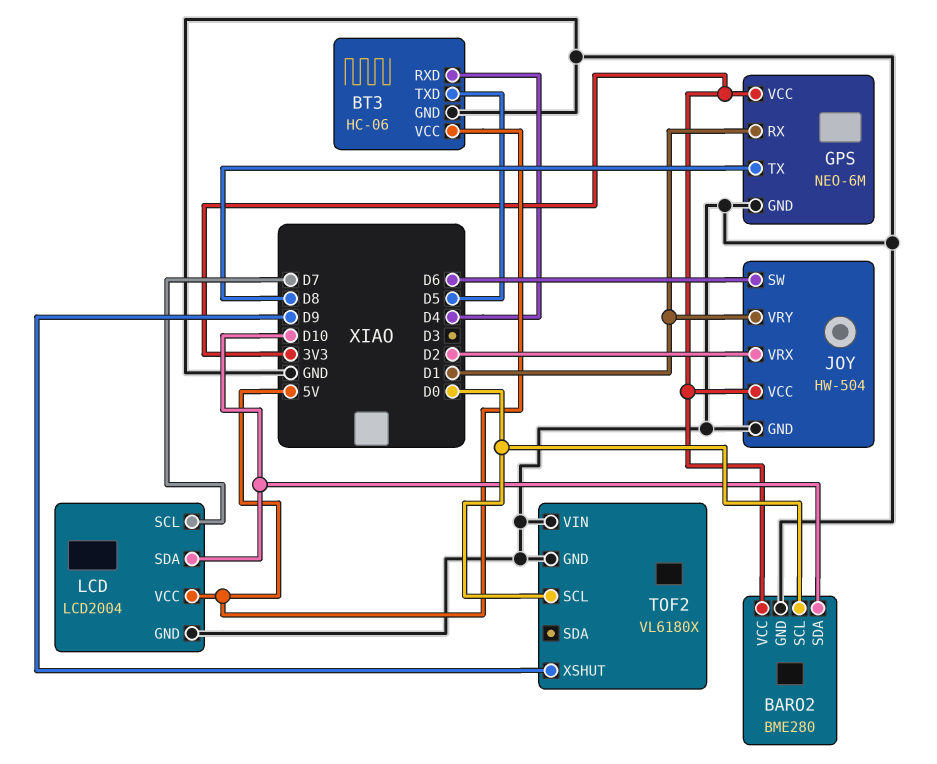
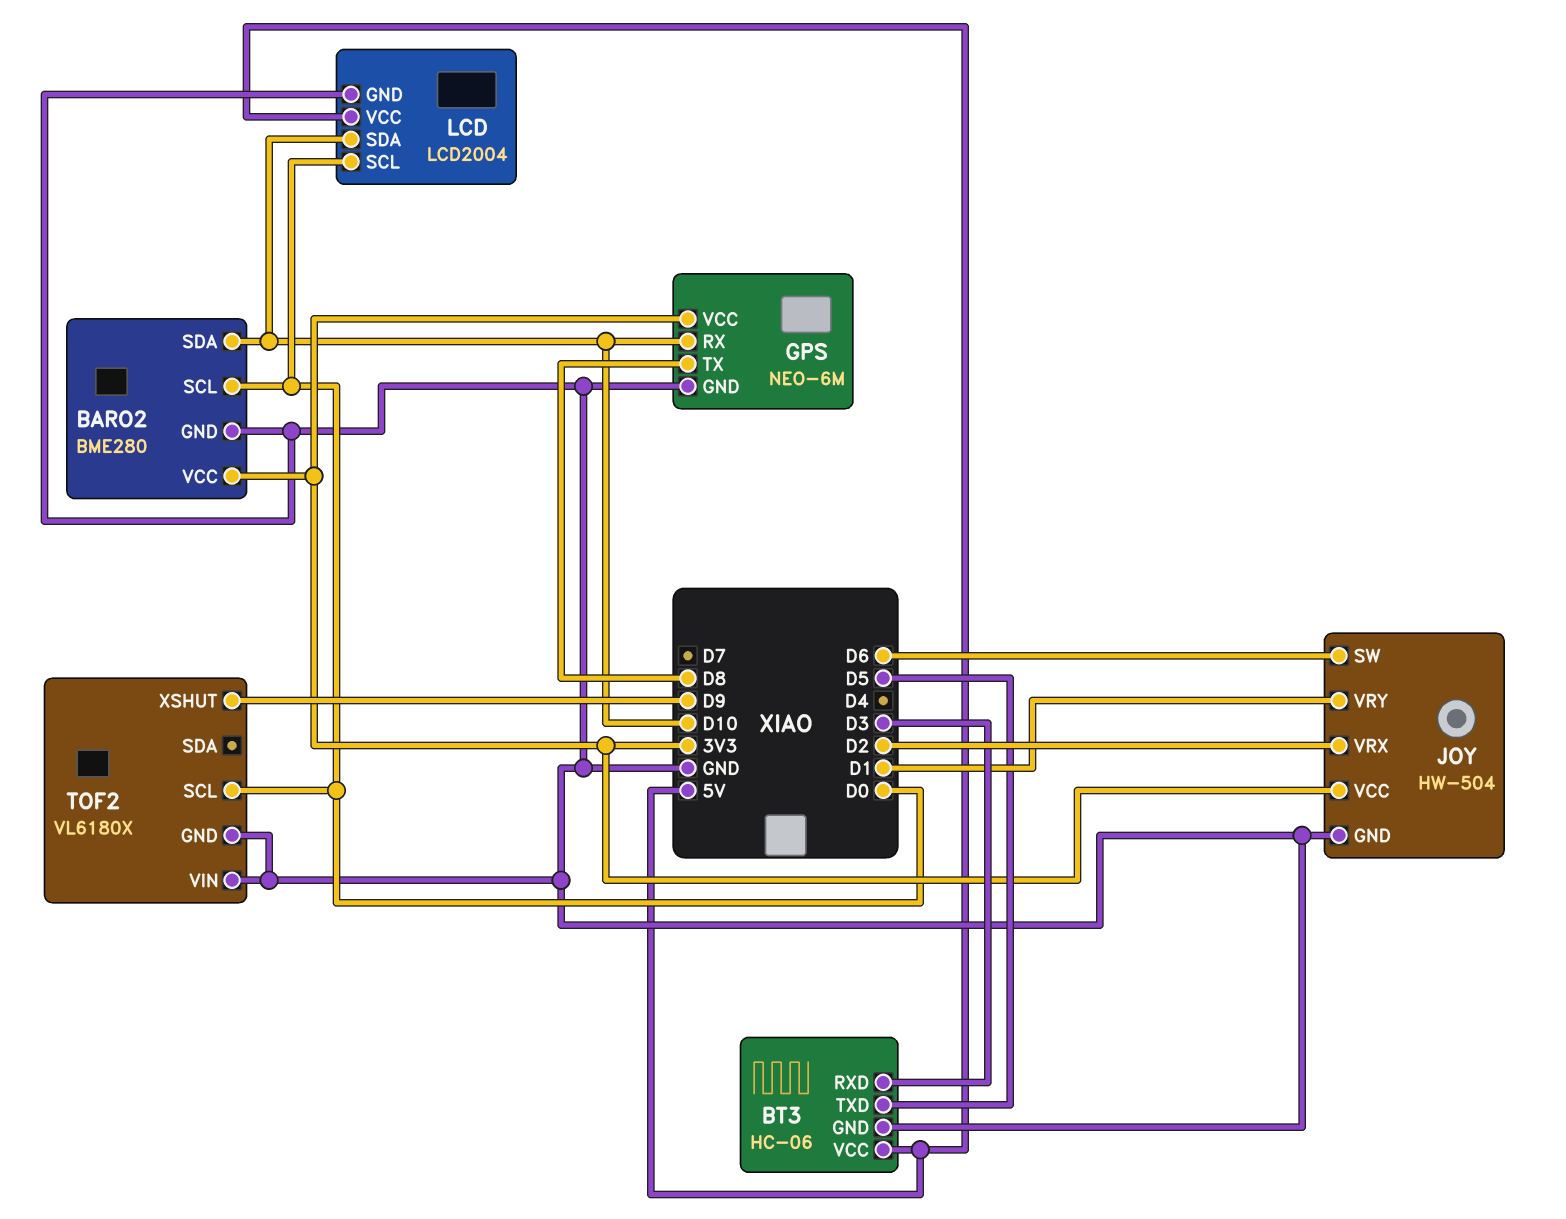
BT3 pin RXD: D4 -> D3
GPS pin RX: D1 -> D10
LCD pin SCL: D7 -> D0

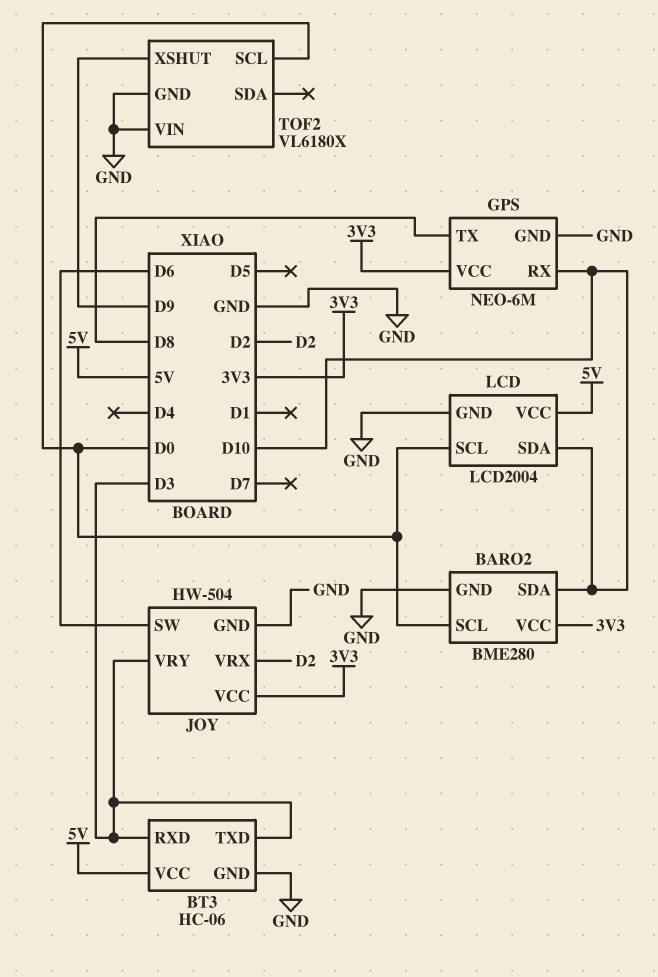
BT3 pin TXD: D5 -> D3
JOY pin VRY: D1 -> D3

